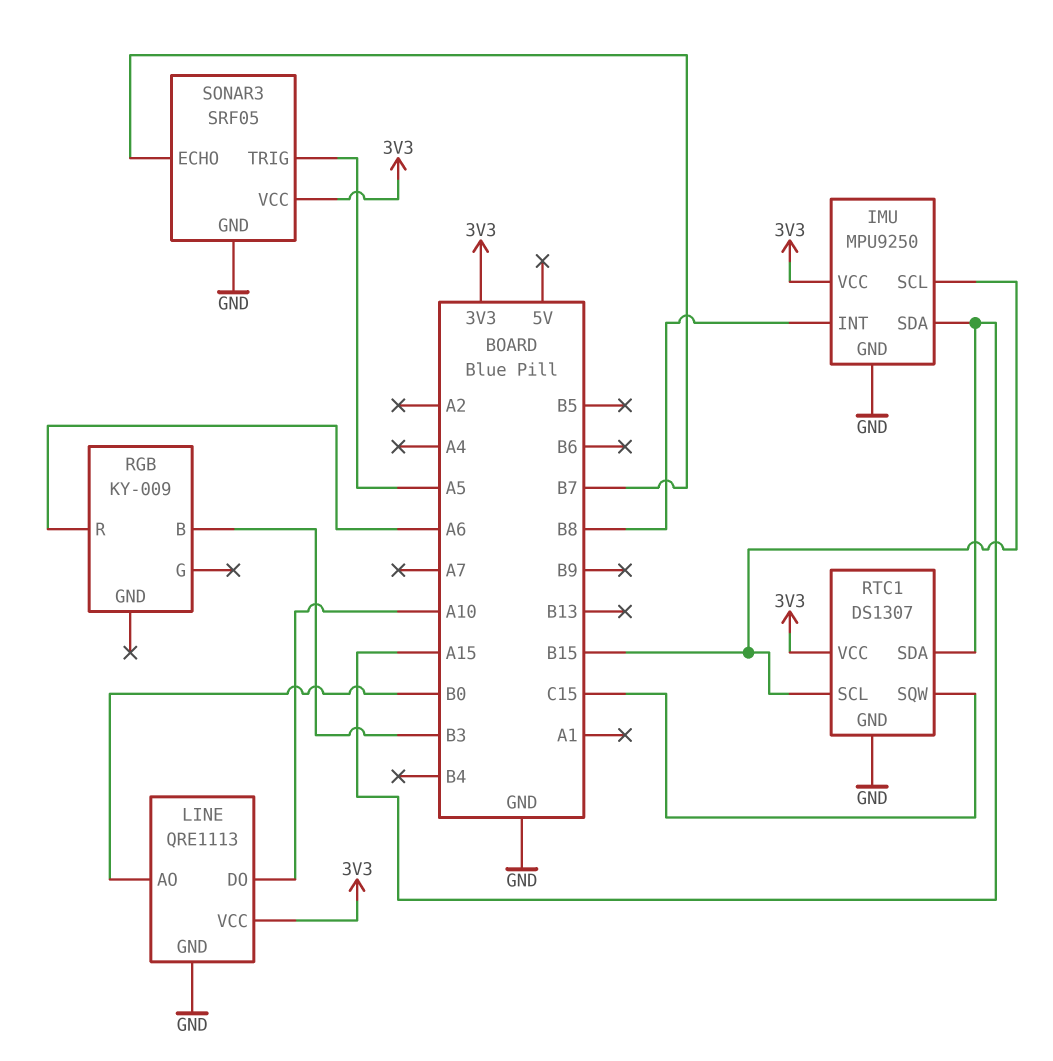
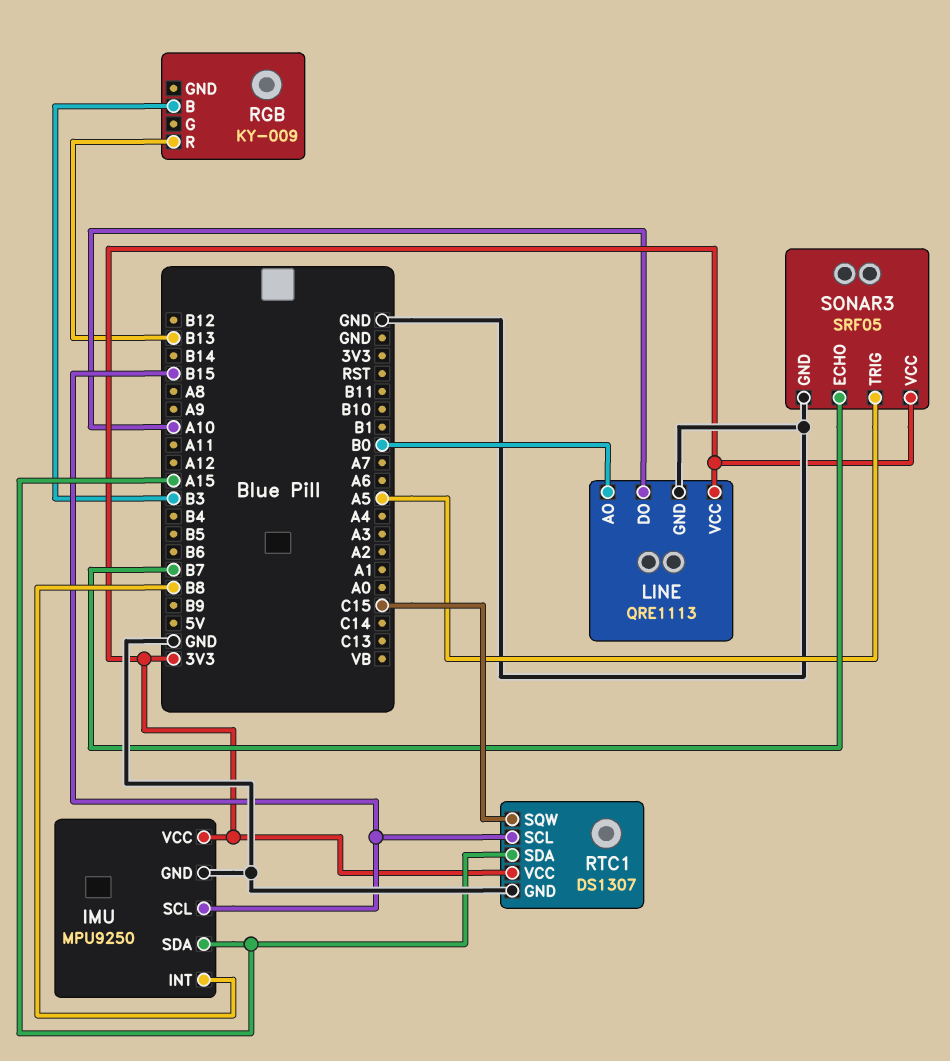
RGB pin R: A6 -> B13

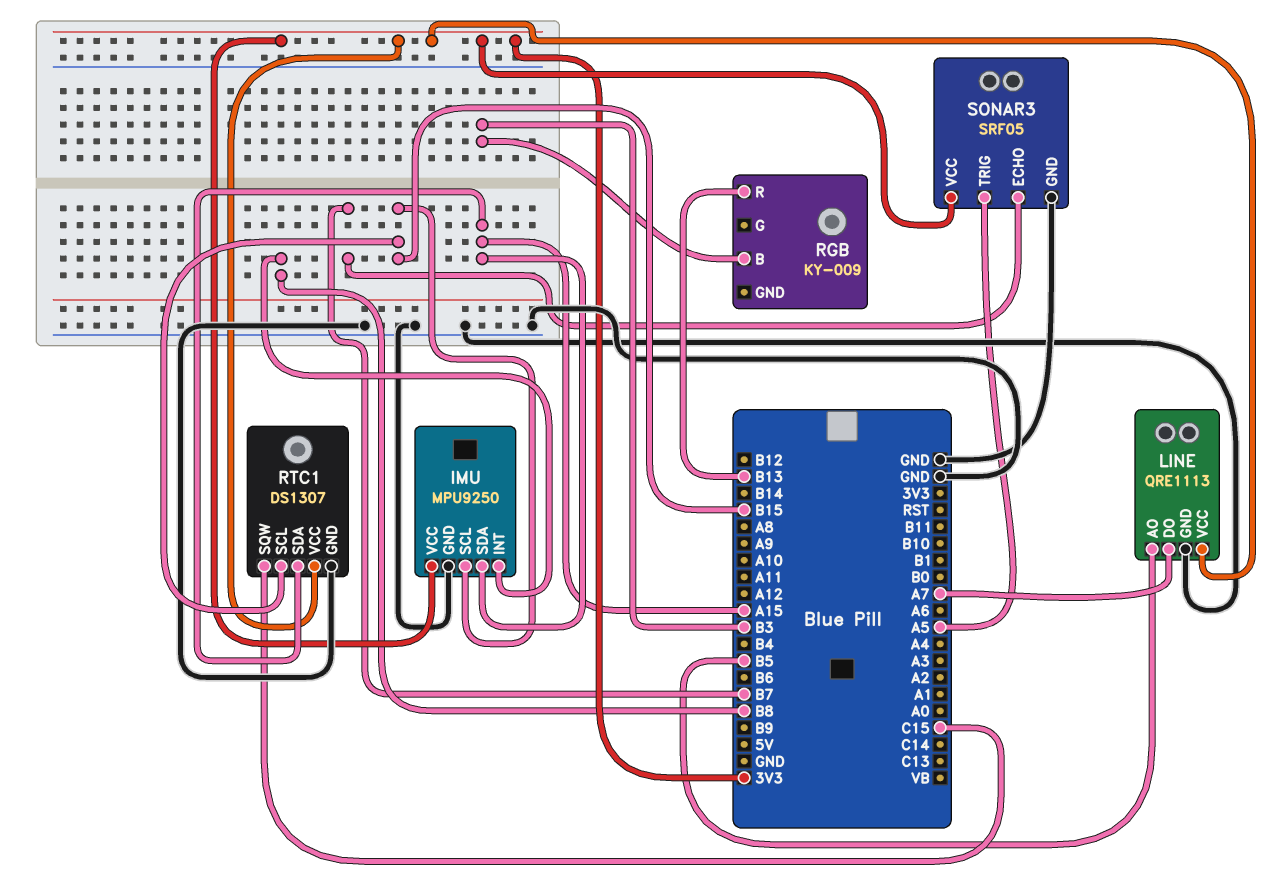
LINE pin AO: B0 -> B5
LINE pin DO: A10 -> A7

